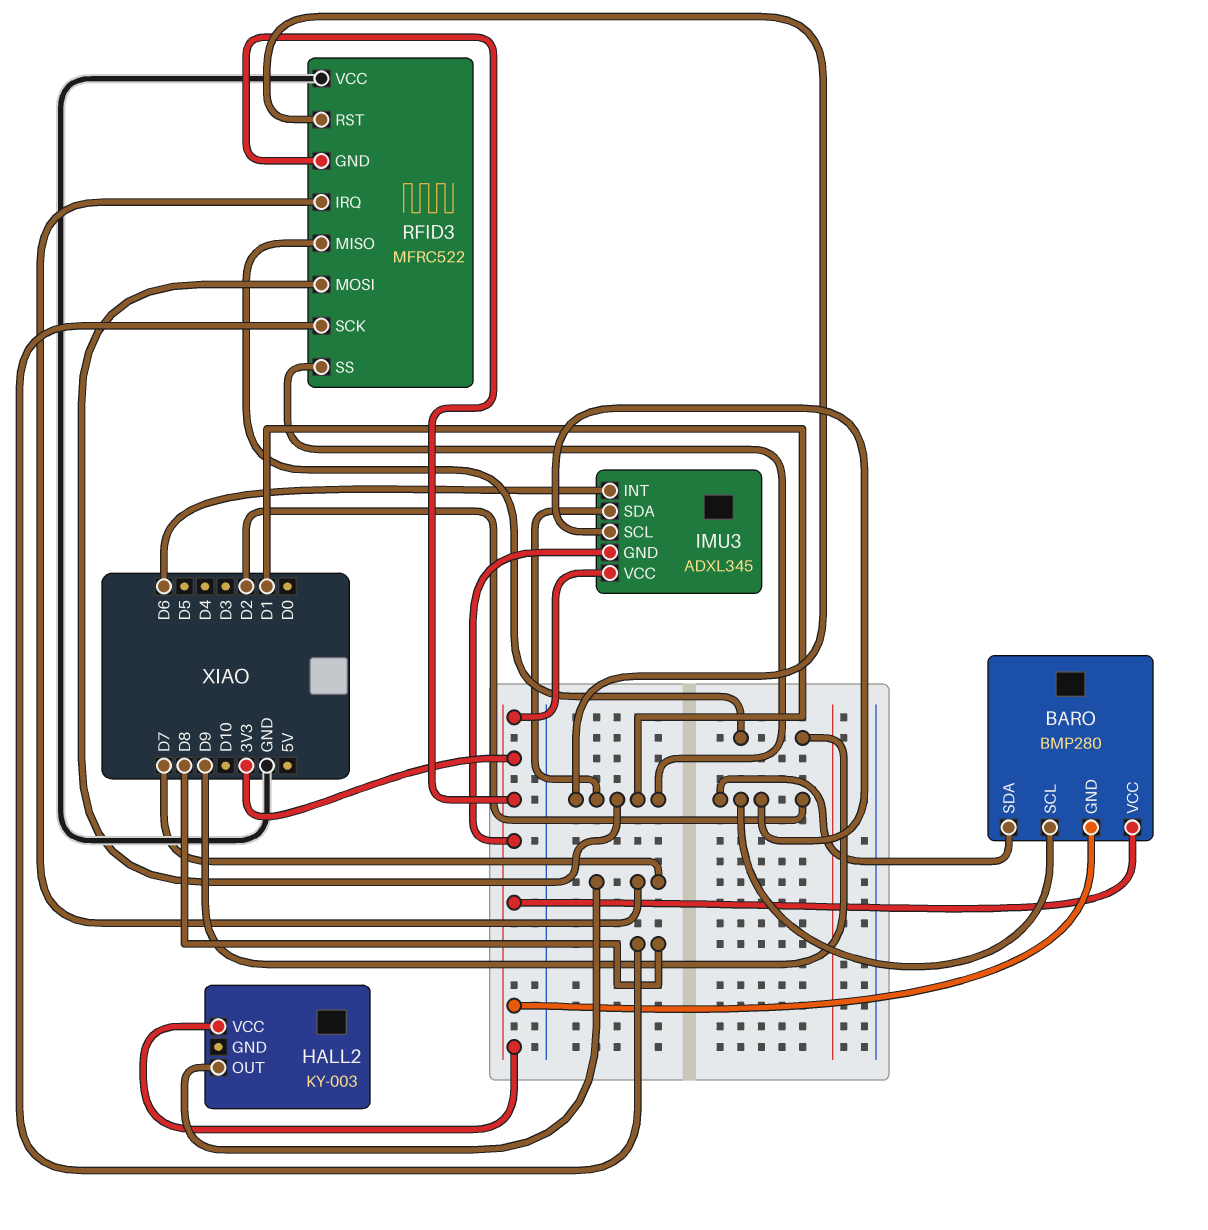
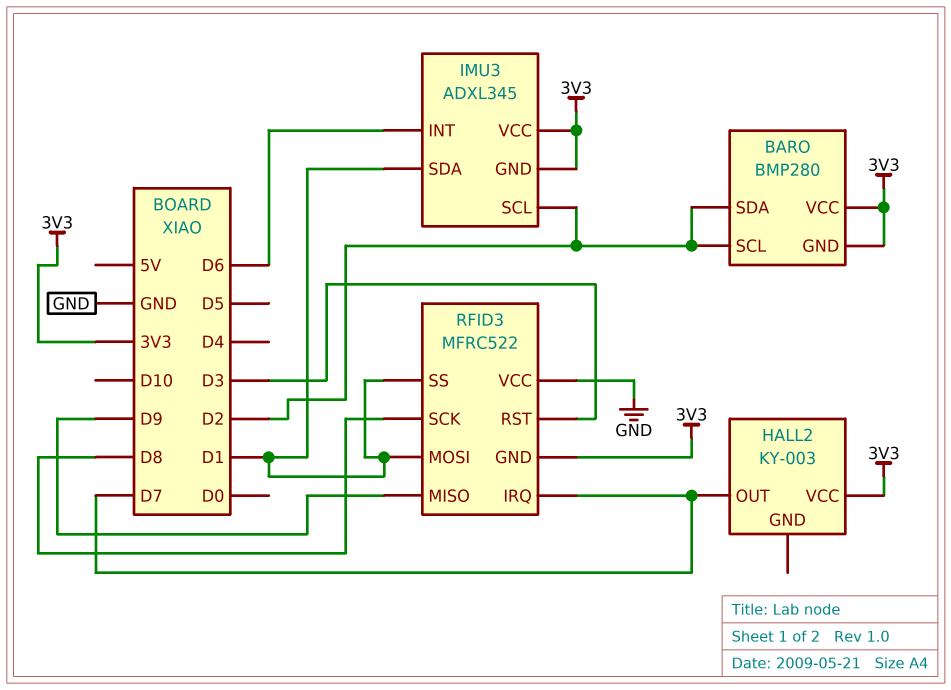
RFID3 pin RST: D1 -> D3

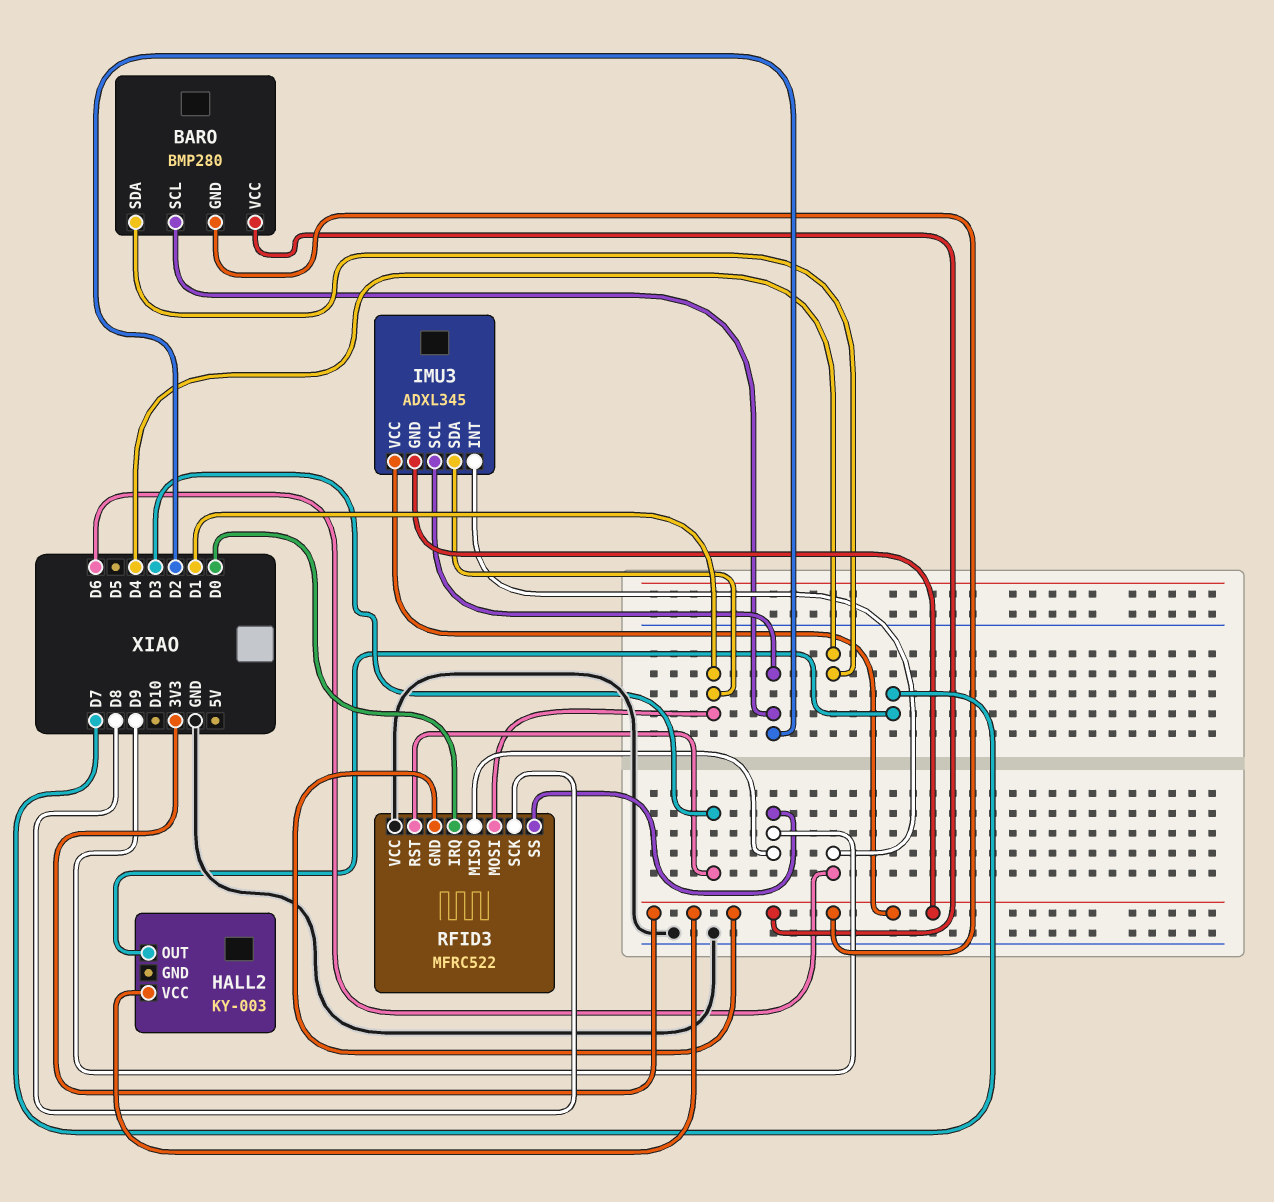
BARO pin SDA: D2 -> D4
RFID3 pin IRQ: D7 -> D0
RFID3 pin SS: D1 -> D9

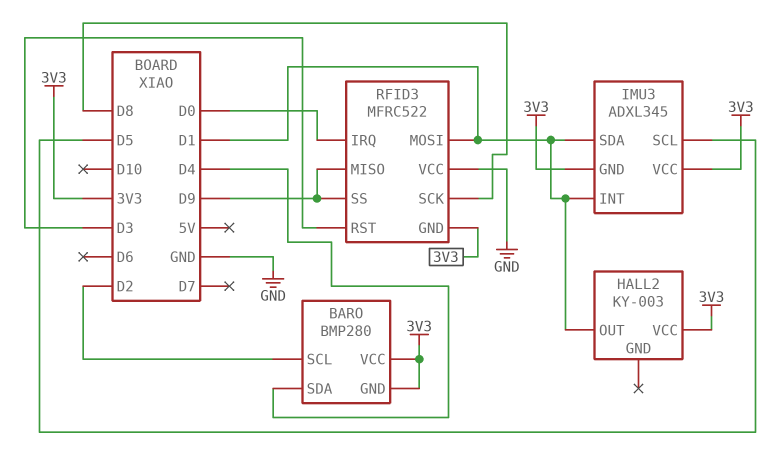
HALL2 pin OUT: D7 -> D1
IMU3 pin INT: D6 -> D1
IMU3 pin SCL: D2 -> D5

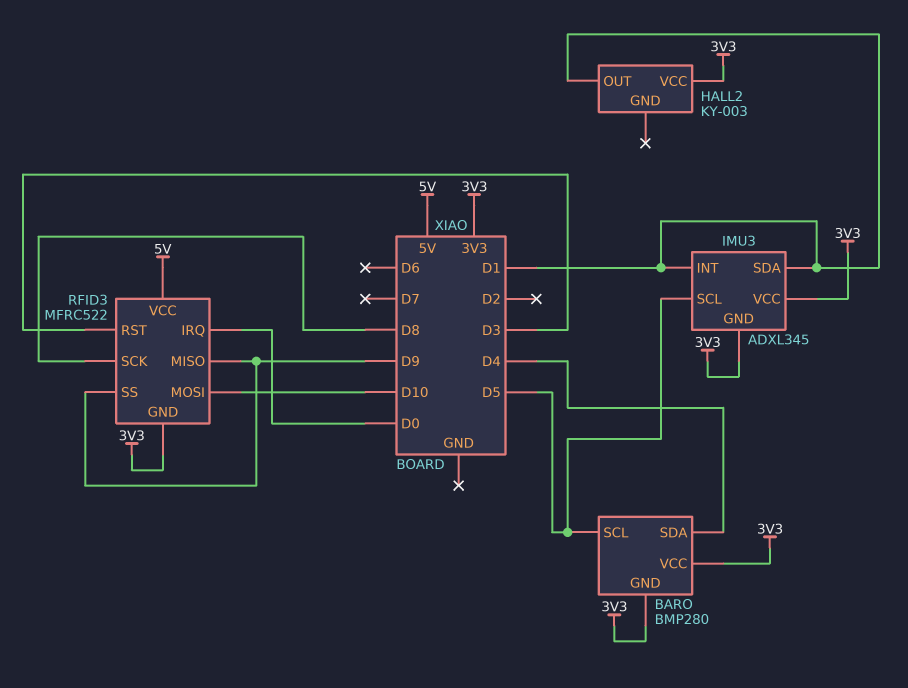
BARO pin SCL: D2 -> D5
RFID3 pin MOSI: D1 -> D10
RFID3 pin VCC: GND -> 5V

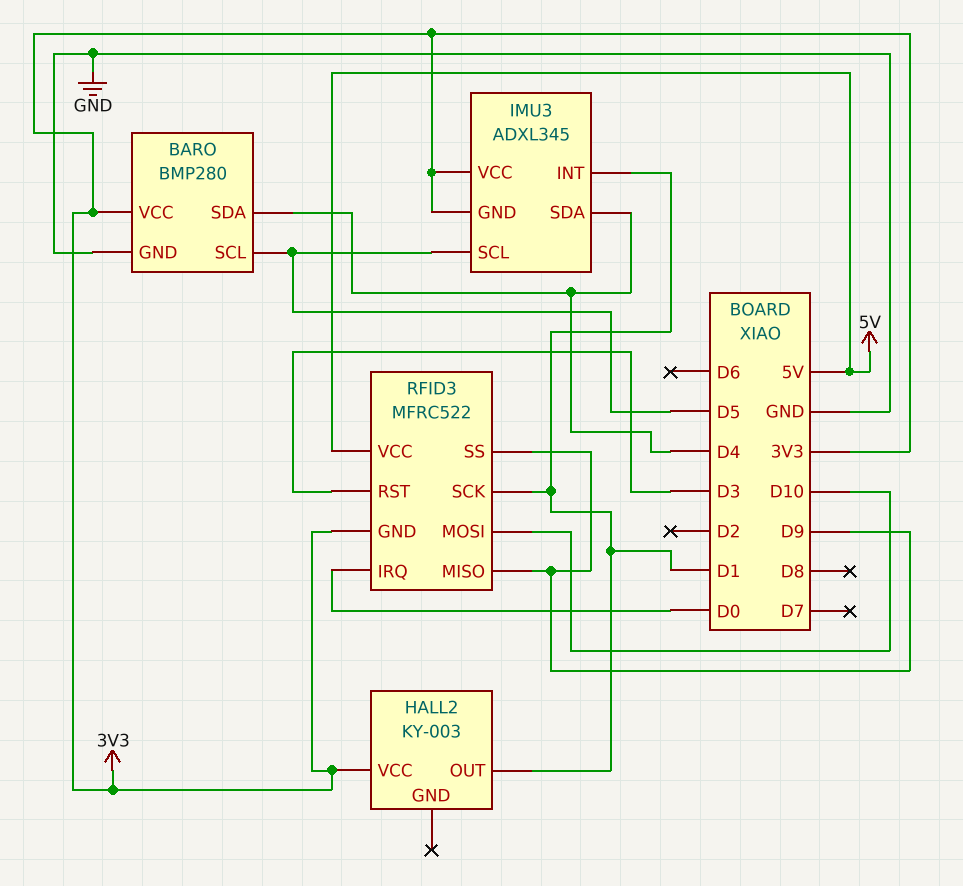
BARO pin GND: 3V3 -> GND
IMU3 pin SDA: D1 -> D4
RFID3 pin SCK: D8 -> D1

